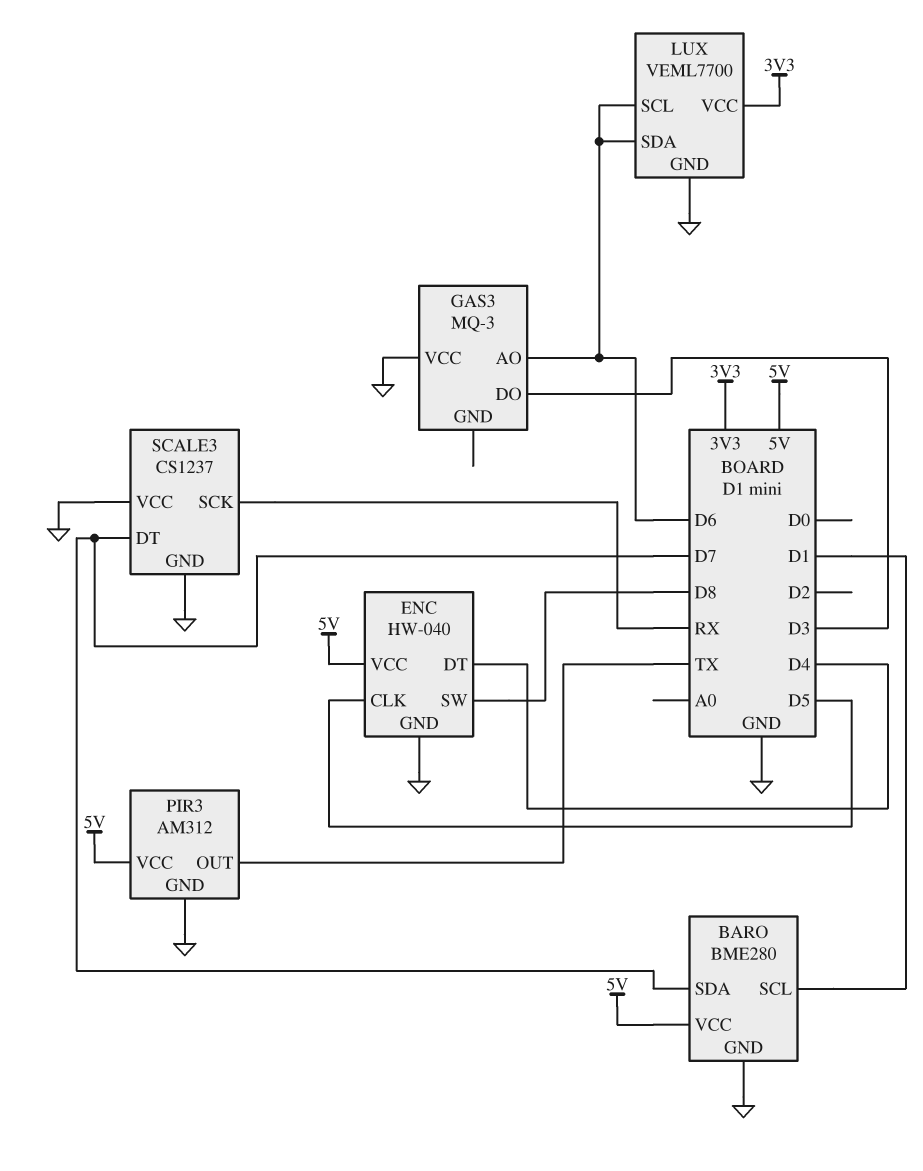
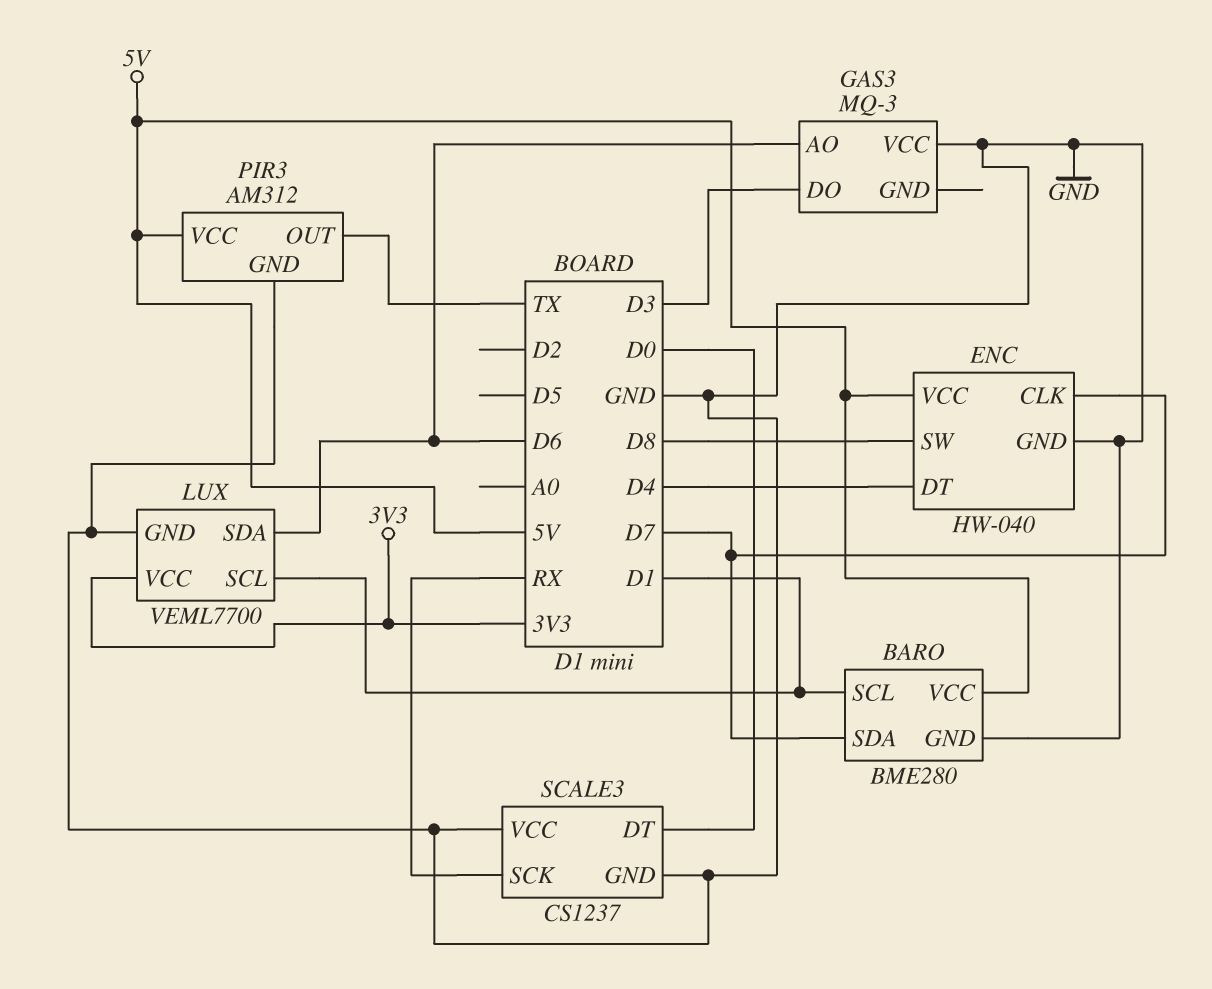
ENC pin CLK: D5 -> D7
LUX pin SCL: D6 -> D1
SCALE3 pin DT: D7 -> D0

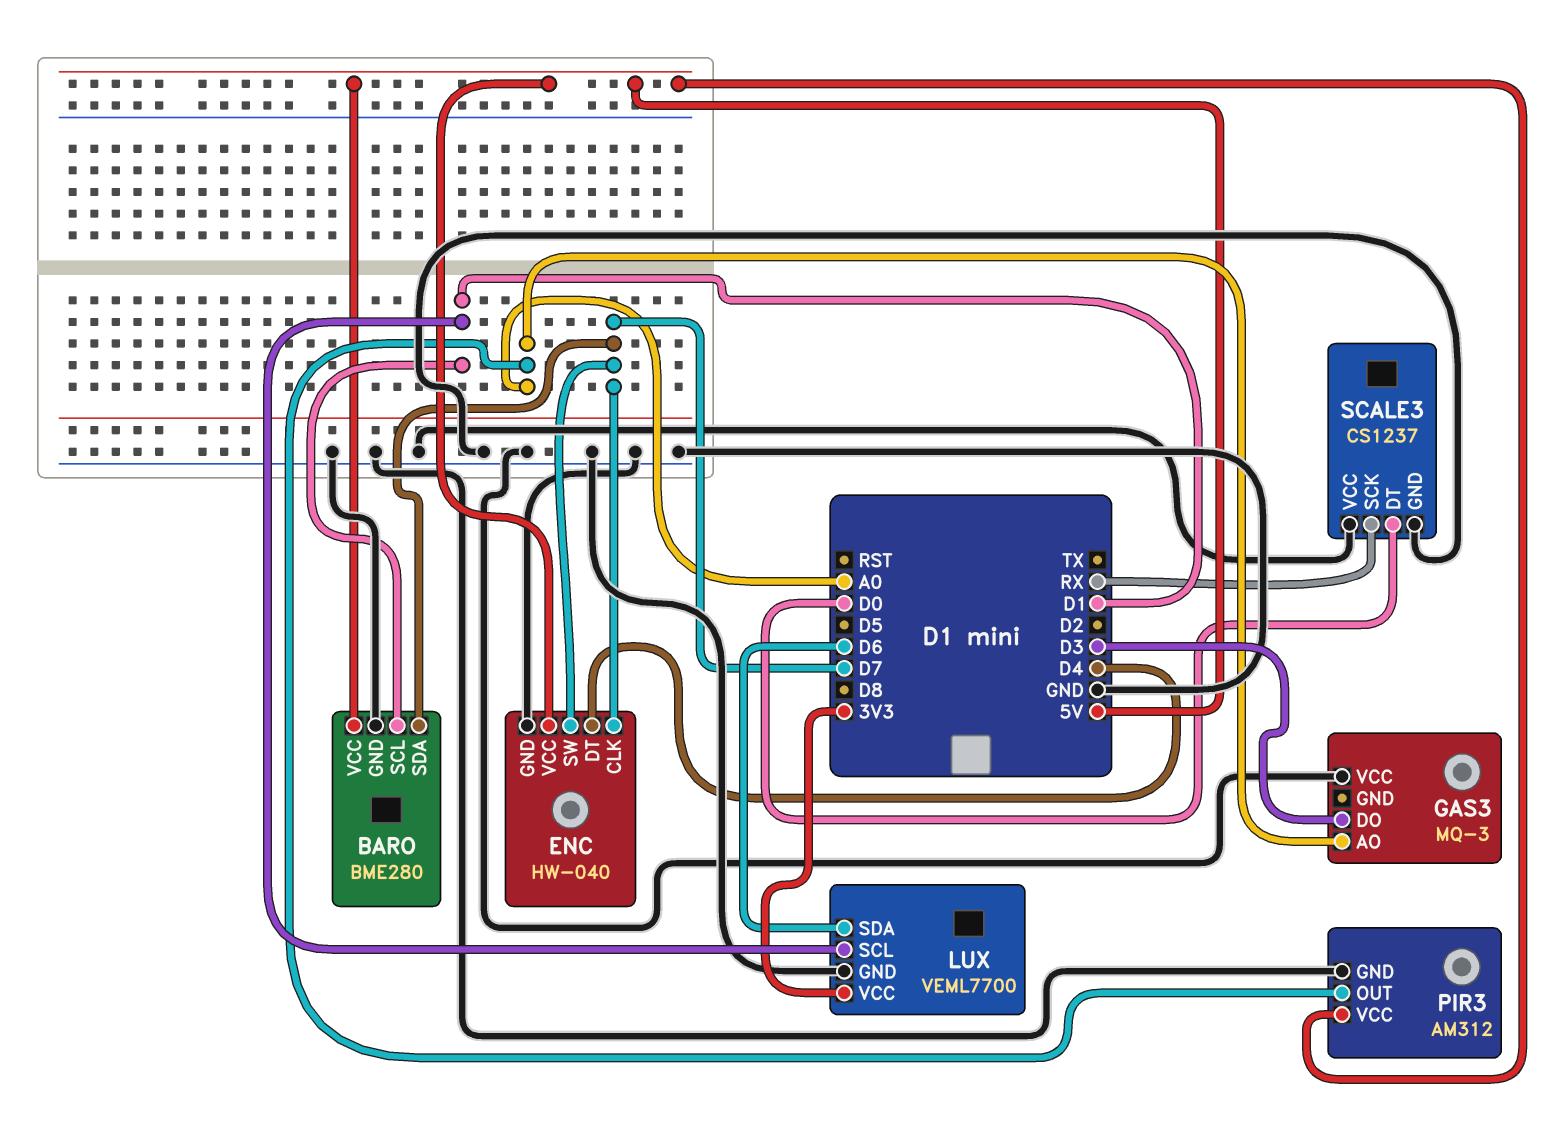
ENC pin SW: D8 -> D7
GAS3 pin AO: D6 -> A0
PIR3 pin OUT: TX -> A0

